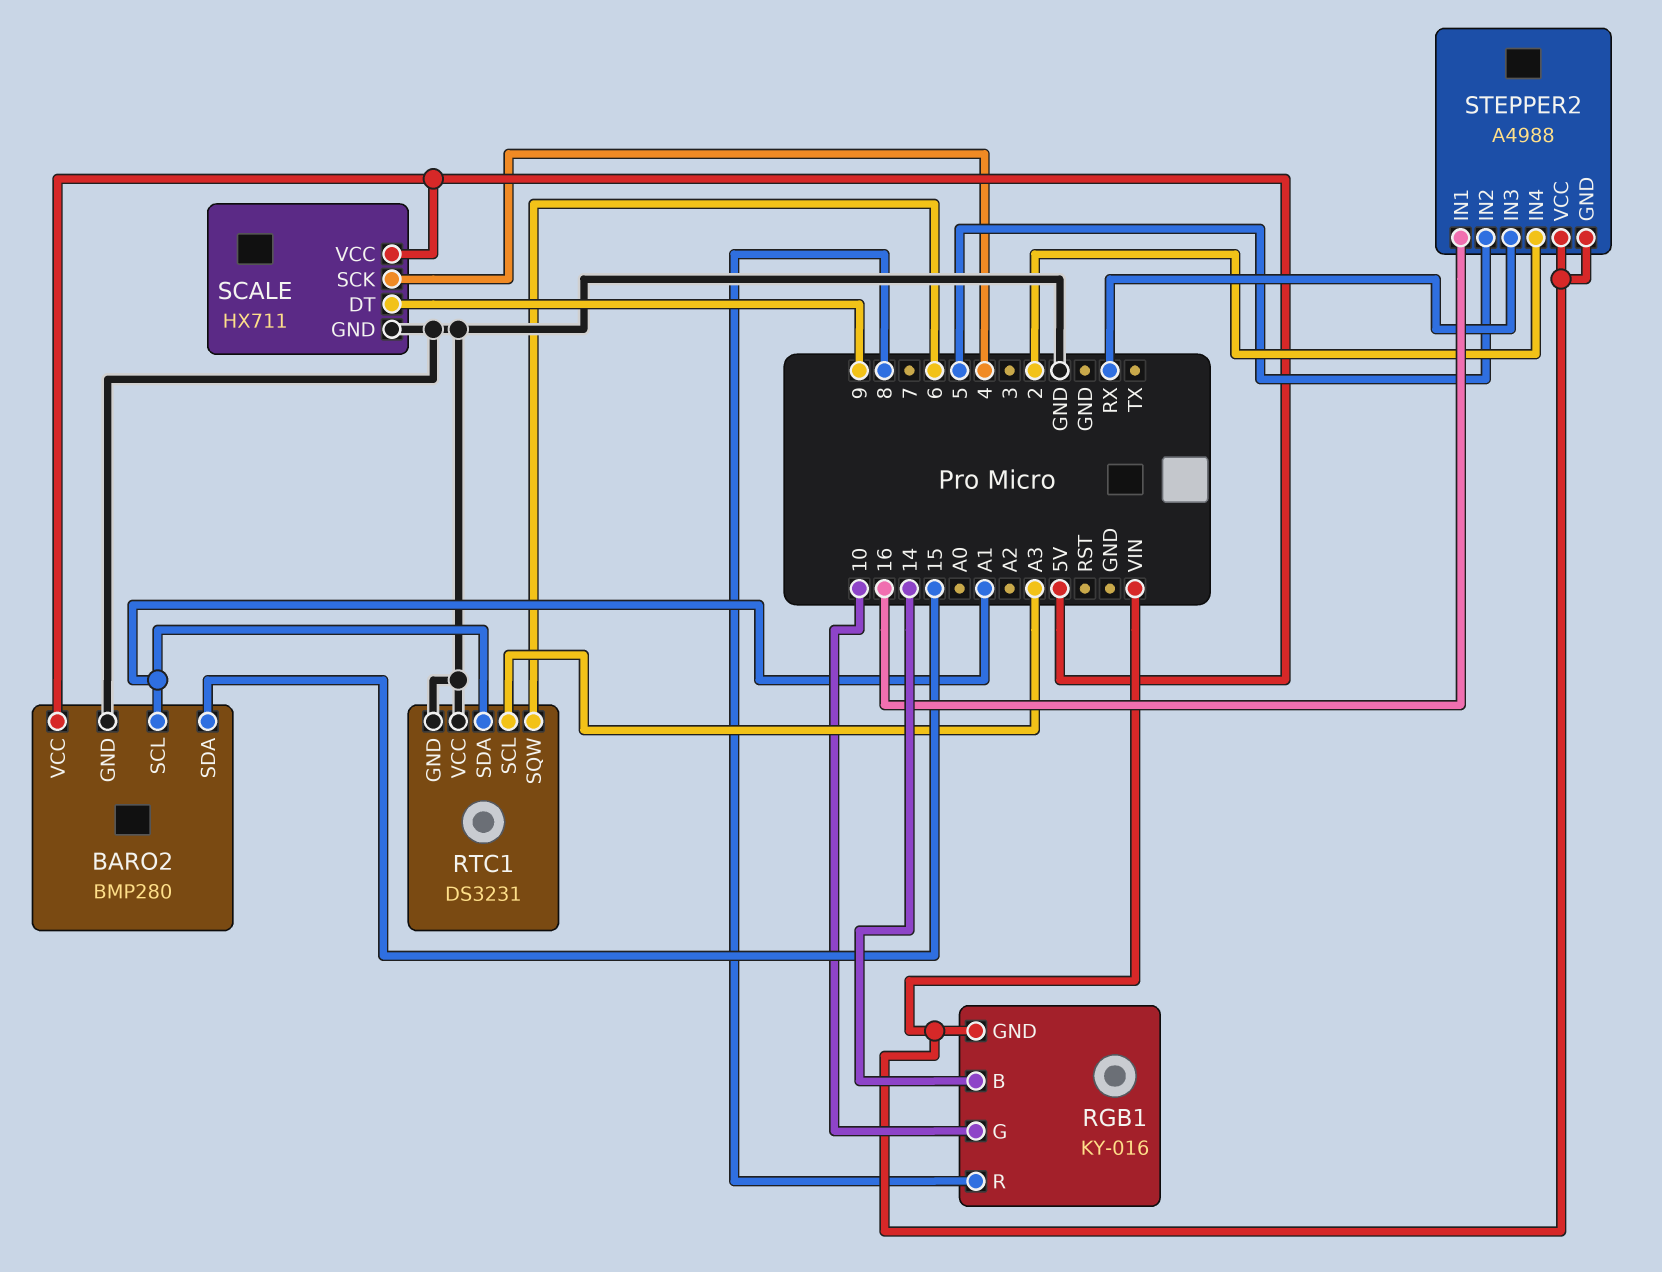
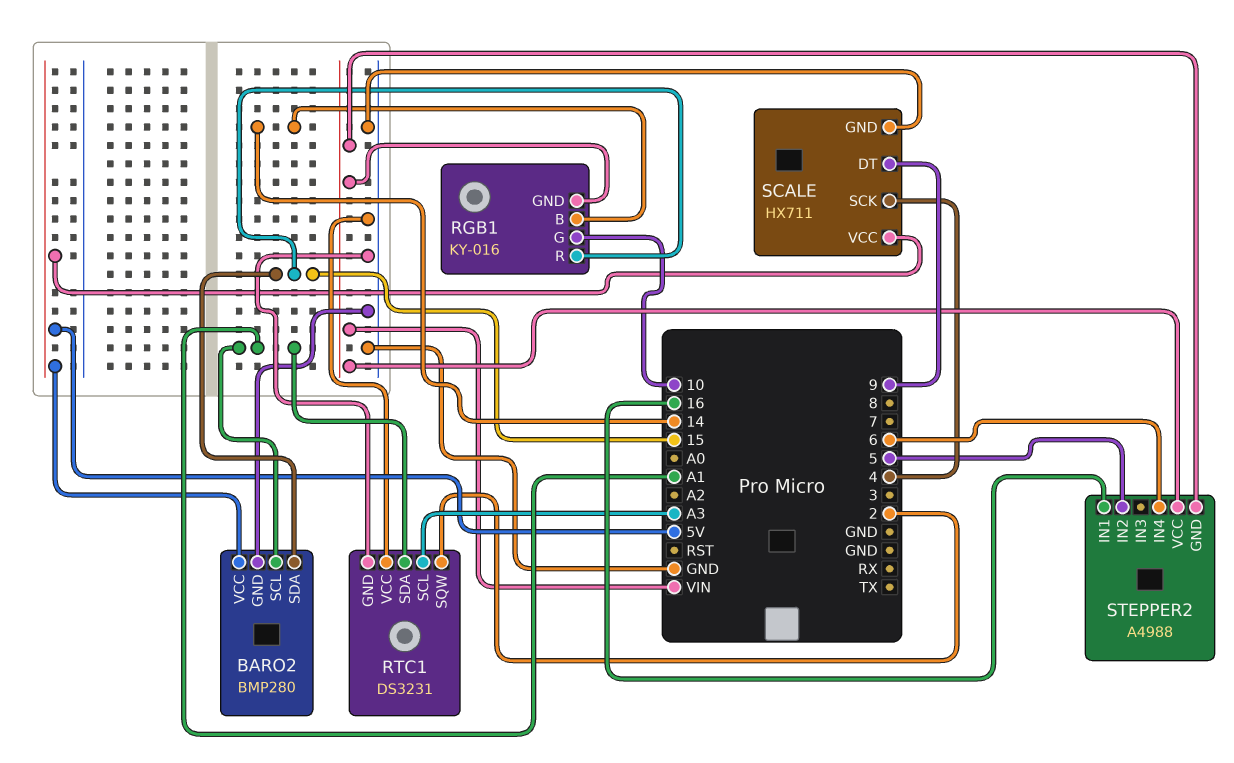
RGB1 pin R: 8 -> 15
RTC1 pin SQW: 6 -> 2
STEPPER2 pin IN3: RX -> none
STEPPER2 pin IN4: 2 -> 6

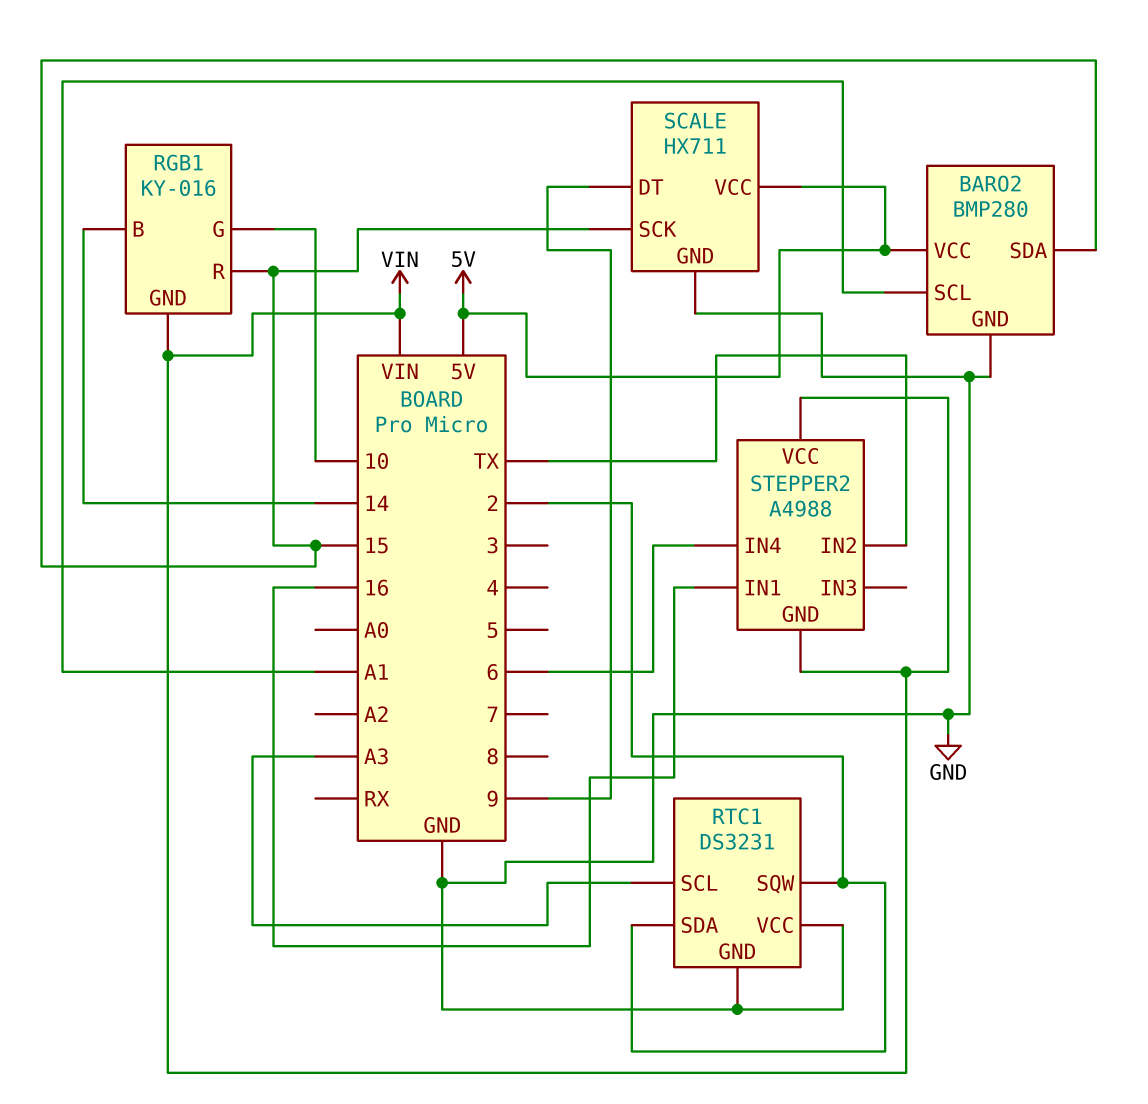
RTC1 pin SDA: A1 -> 2
SCALE pin SCK: 4 -> 15
STEPPER2 pin IN2: 5 -> TX

